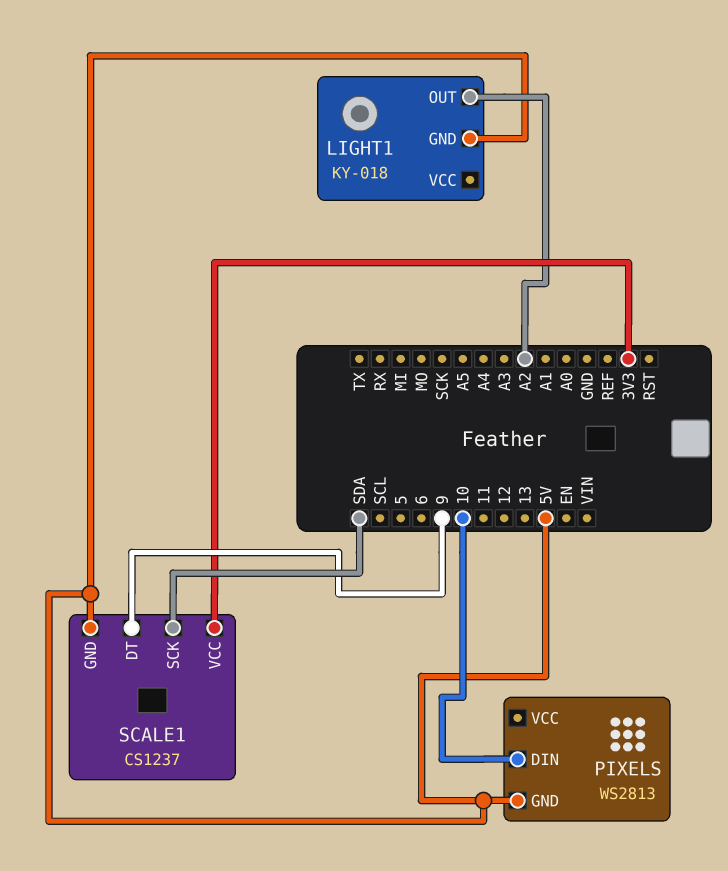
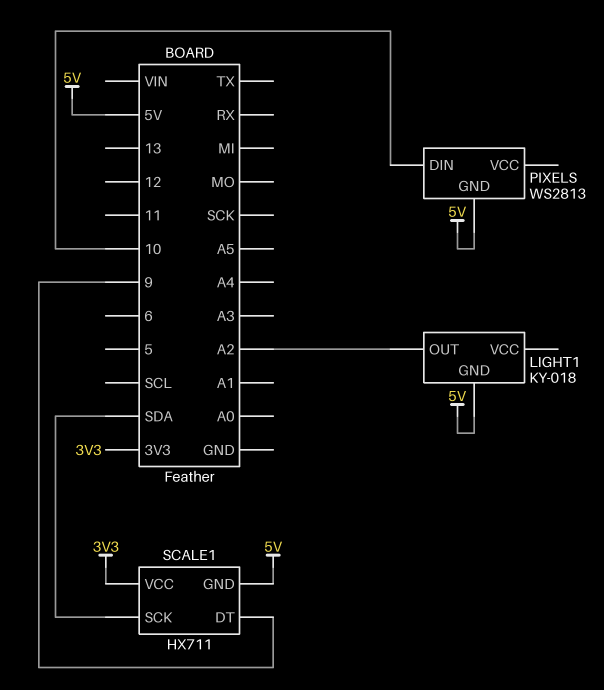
SCALE1: CS1237 -> HX711

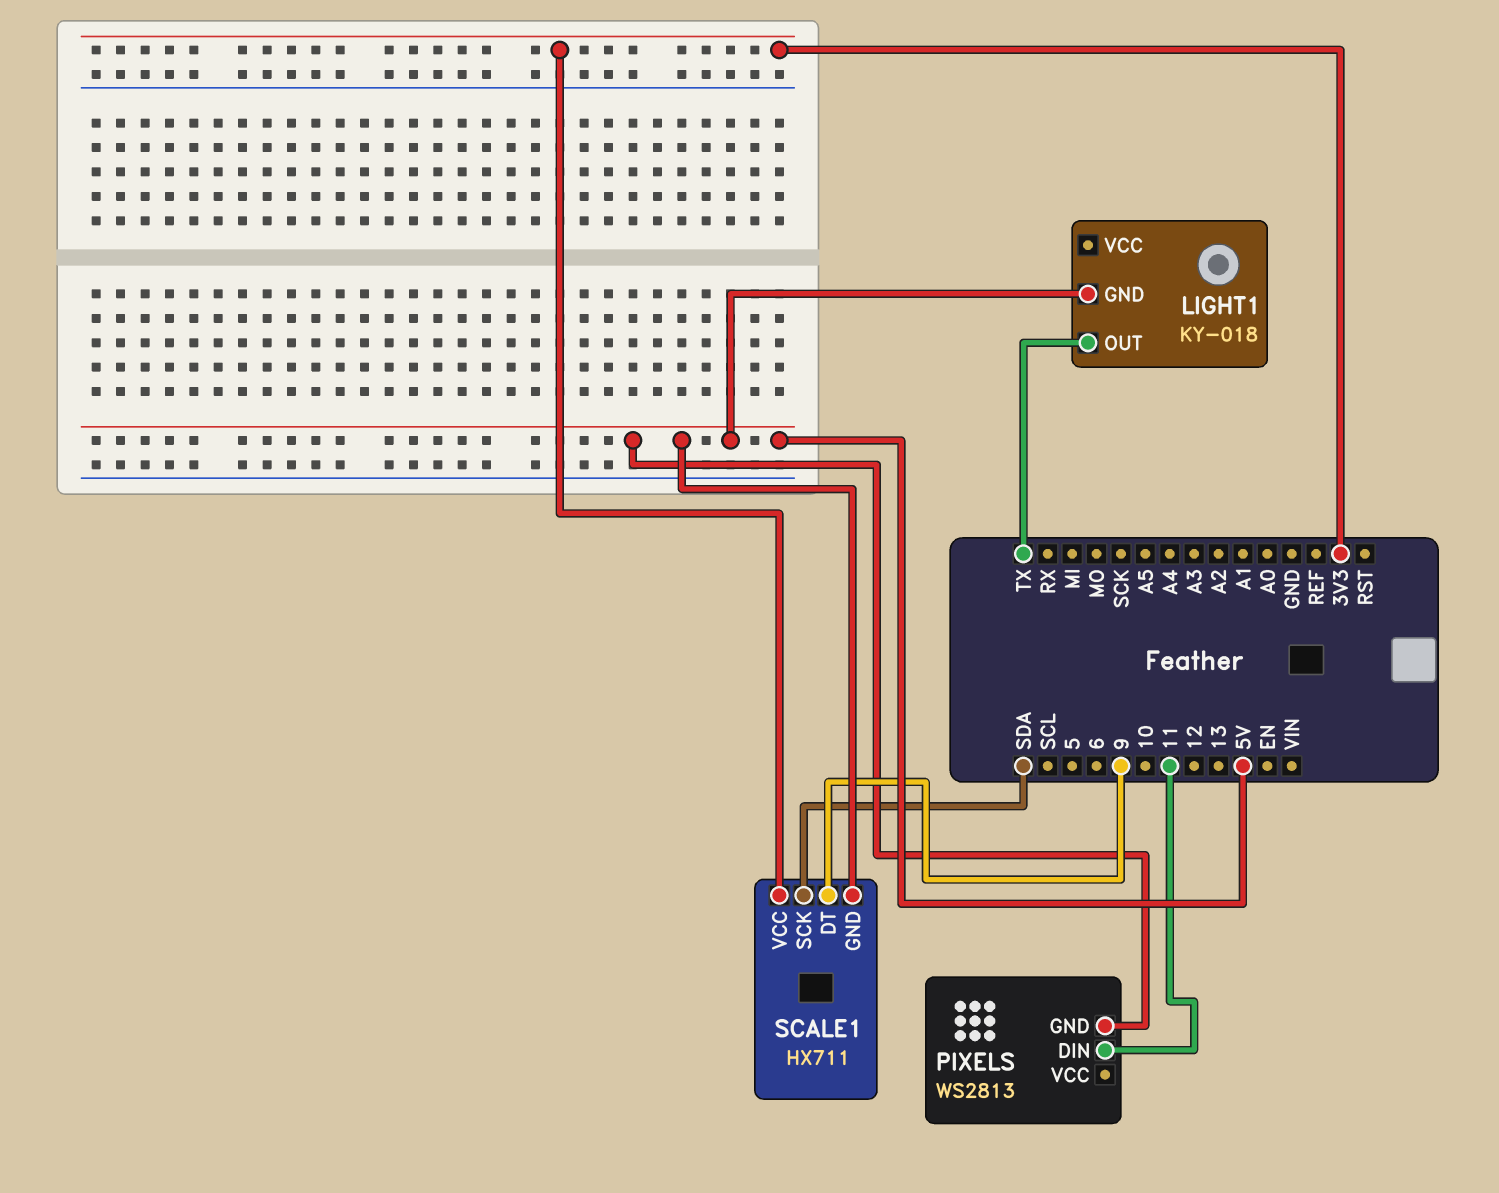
LIGHT1 pin OUT: A2 -> TX
PIXELS pin DIN: 10 -> 11

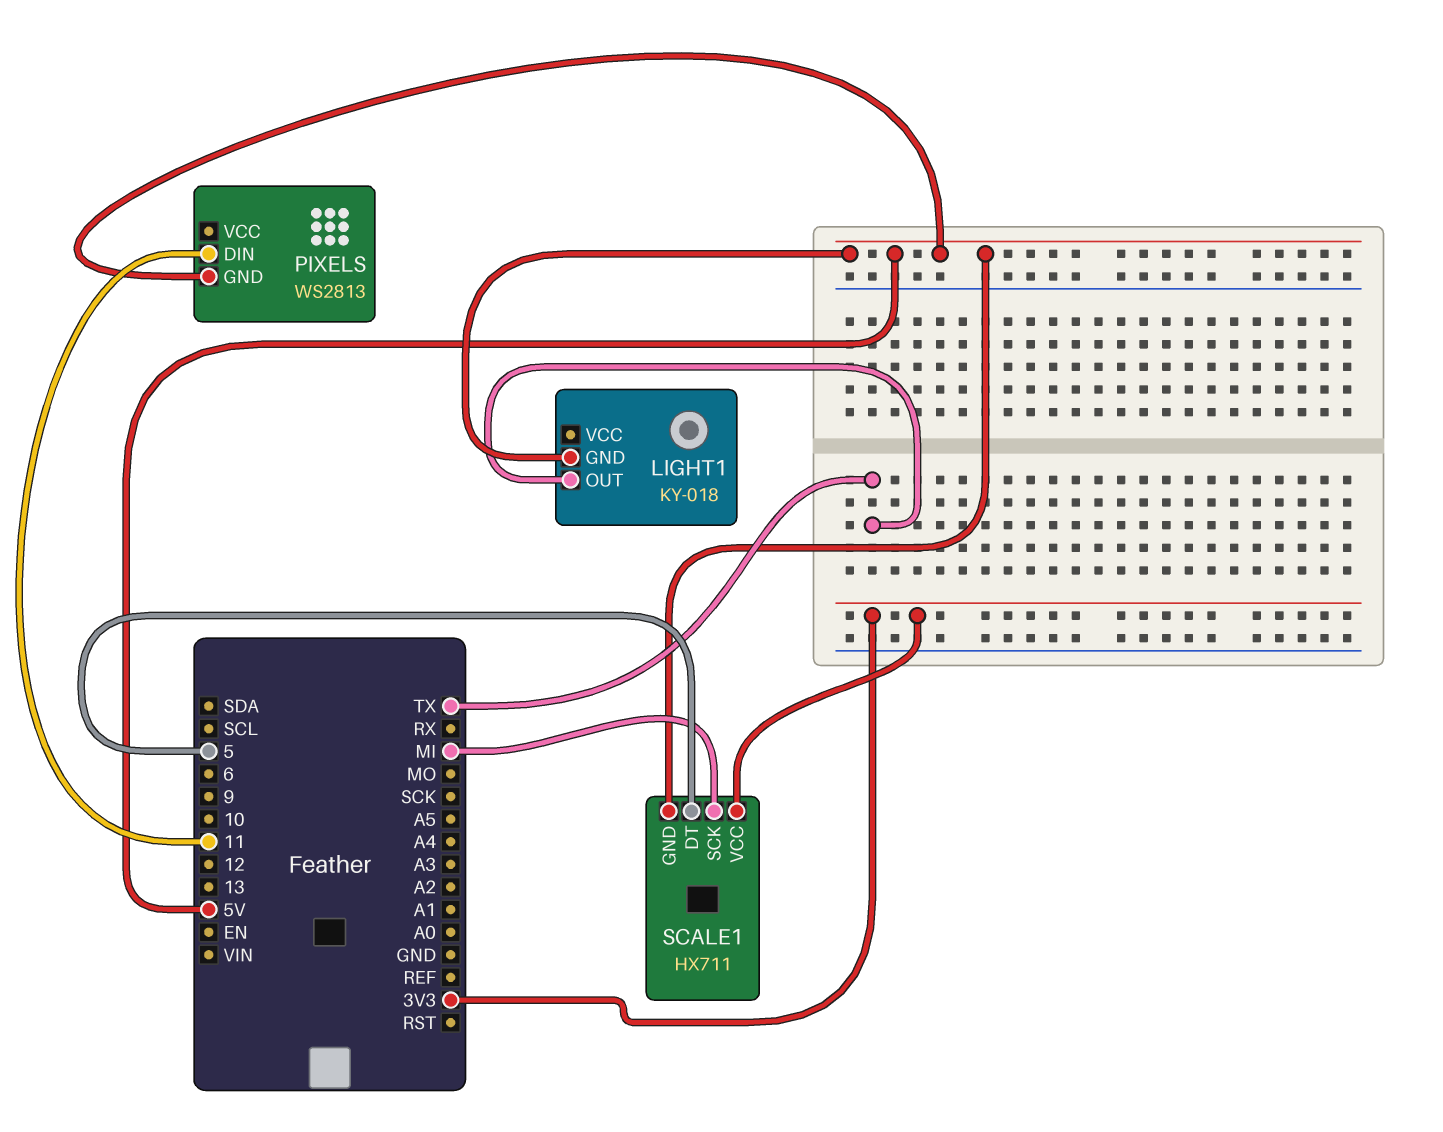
SCALE1 pin DT: 9 -> 5
SCALE1 pin SCK: SDA -> MI

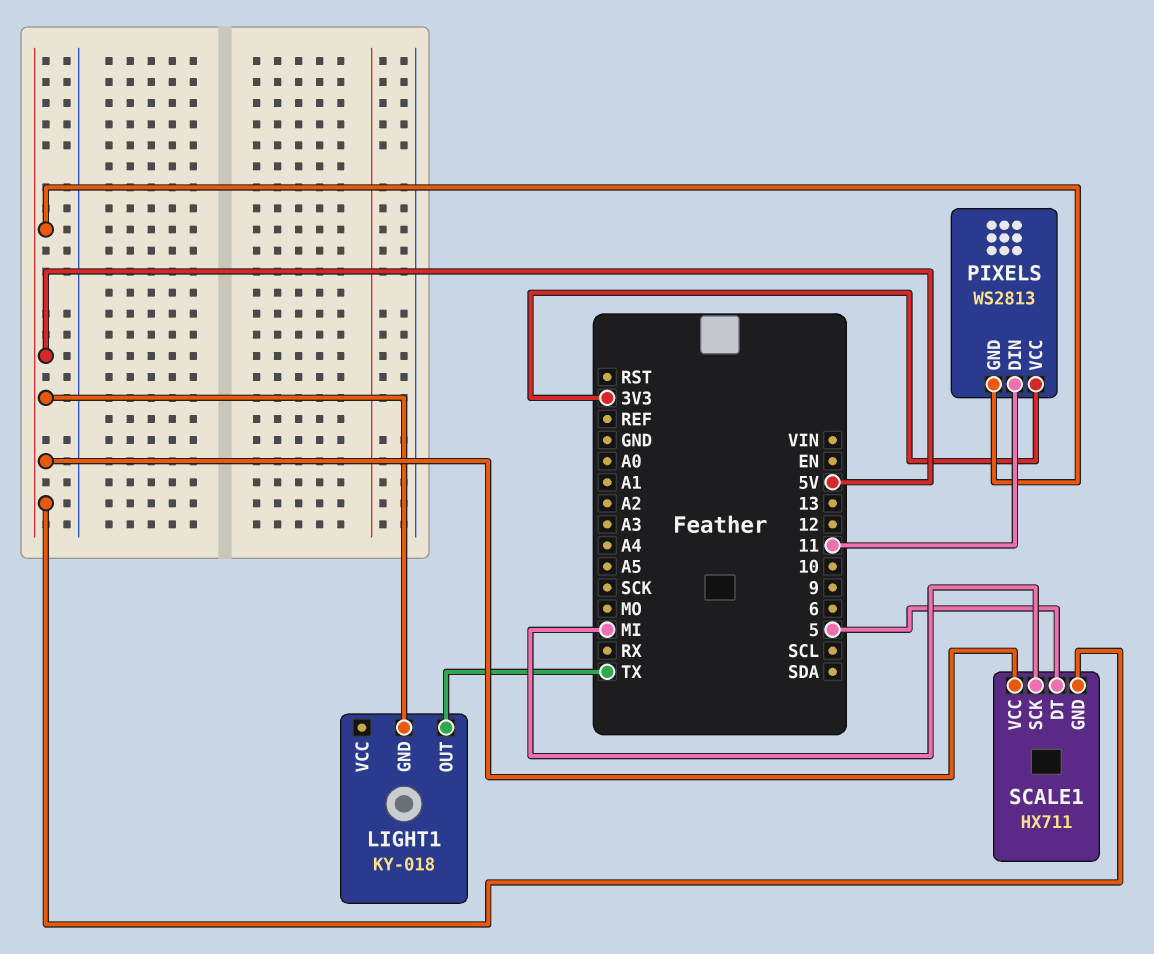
PIXELS pin VCC: none -> 3V3
SCALE1 pin VCC: 3V3 -> 5V

